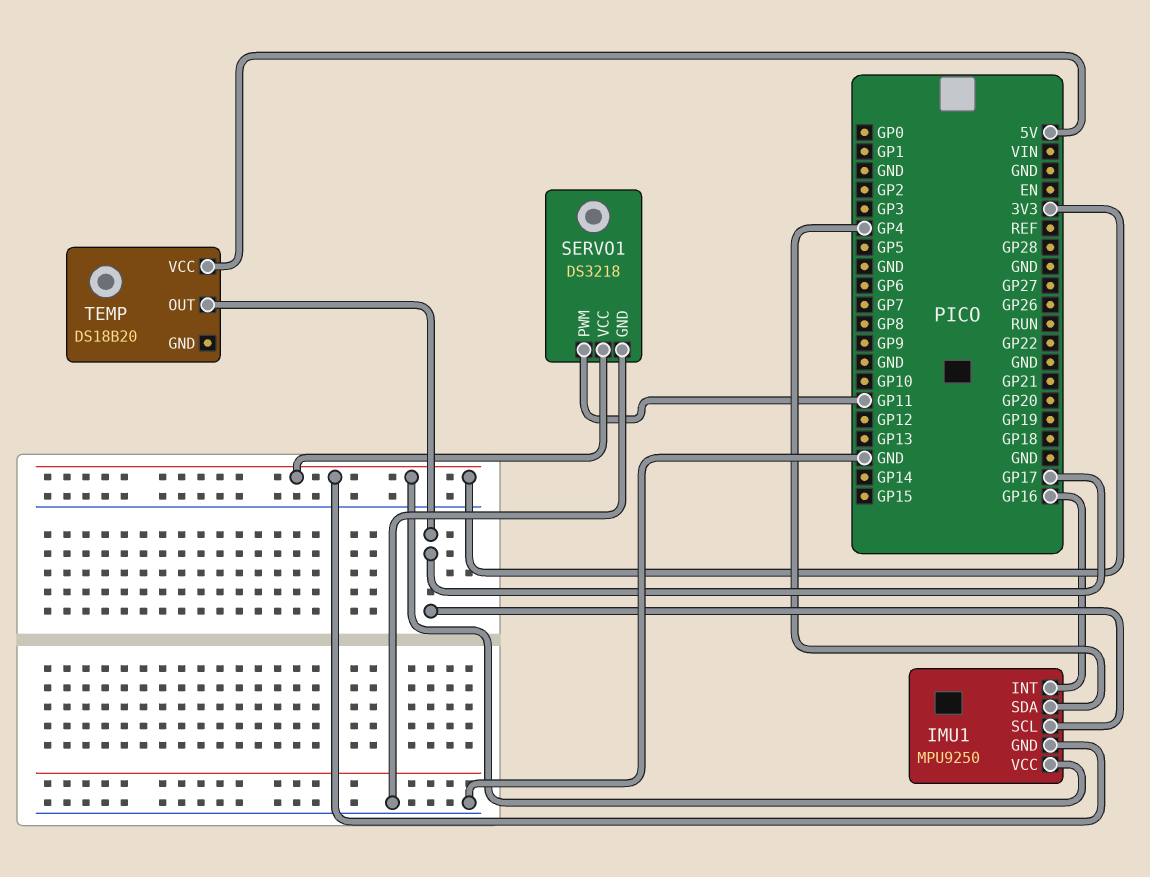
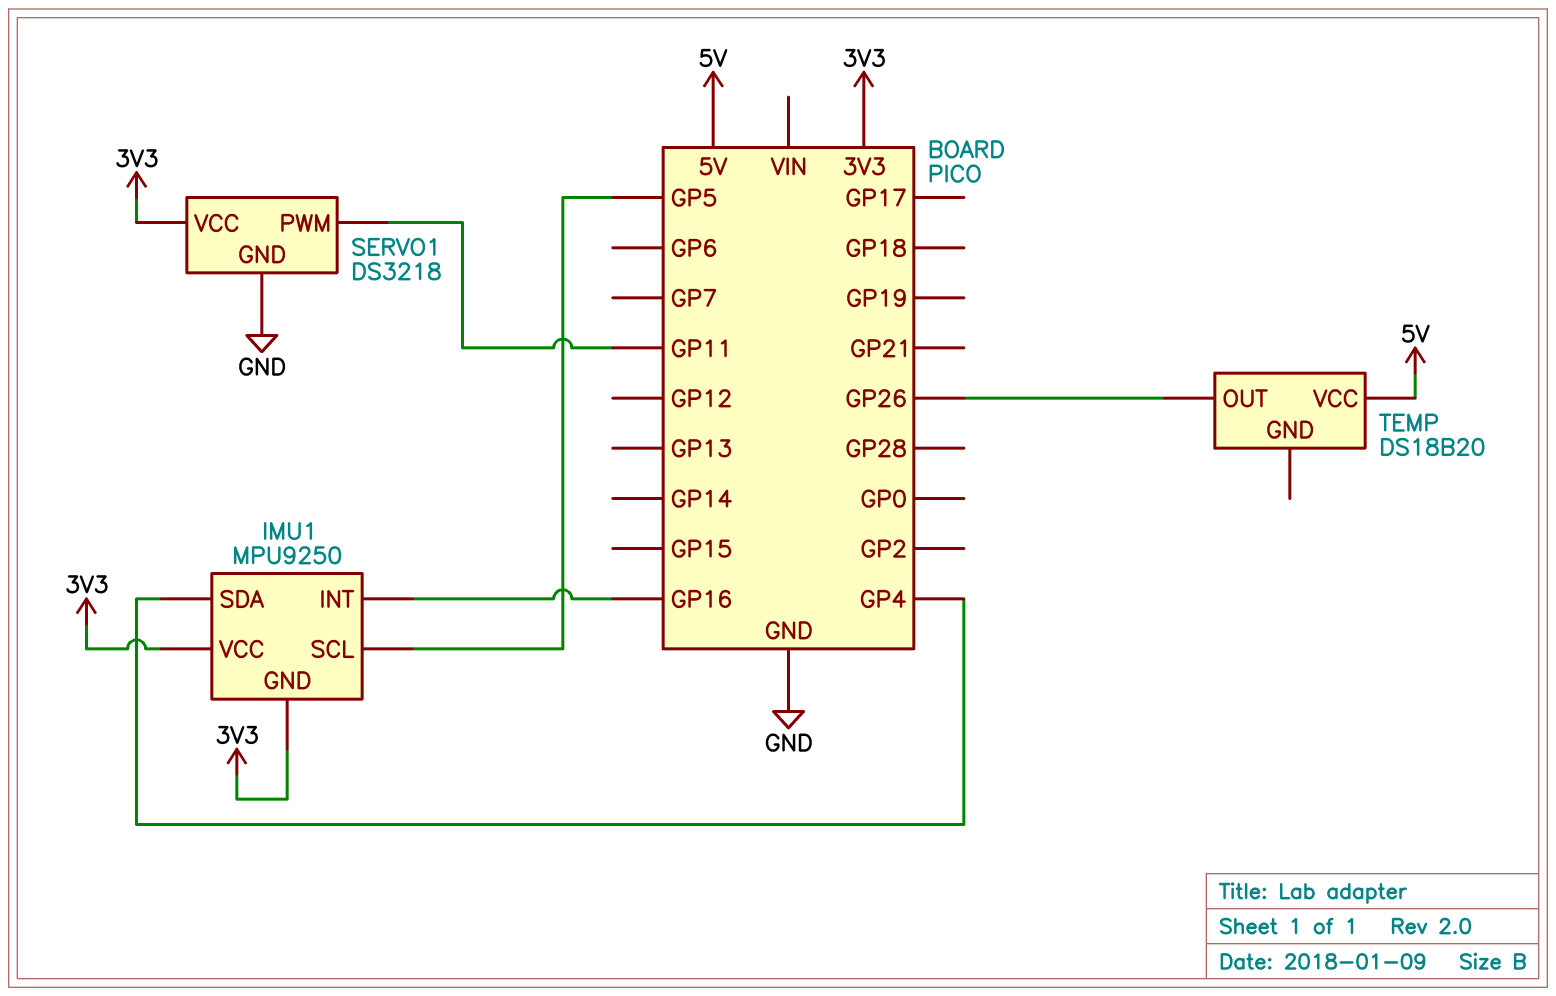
IMU1 pin SCL: GP17 -> GP5
TEMP pin OUT: GP17 -> GP26

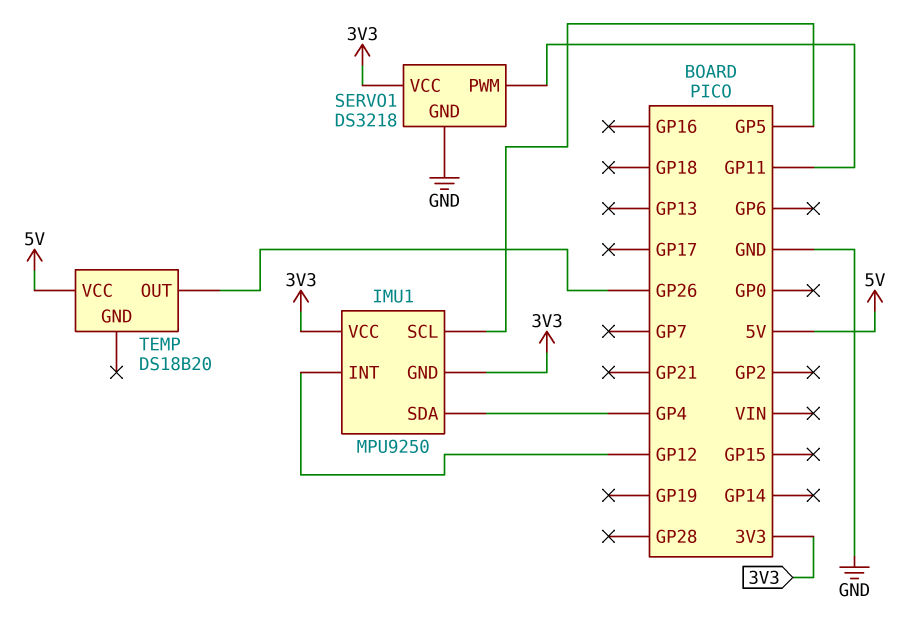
IMU1 pin INT: GP16 -> GP12

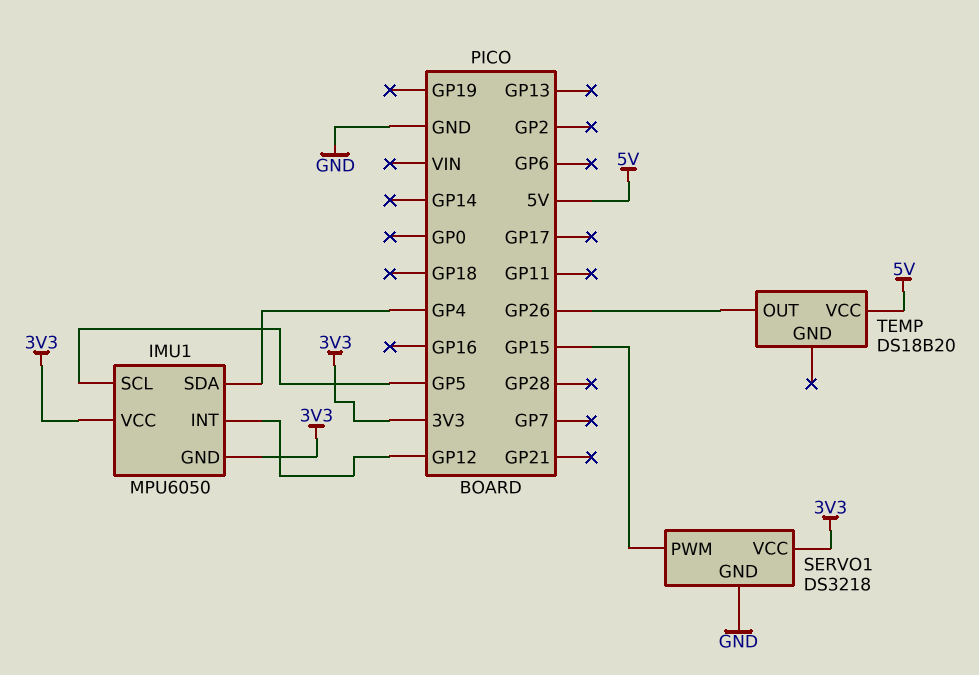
IMU1: MPU9250 -> MPU6050
SERVO1 pin PWM: GP11 -> GP15

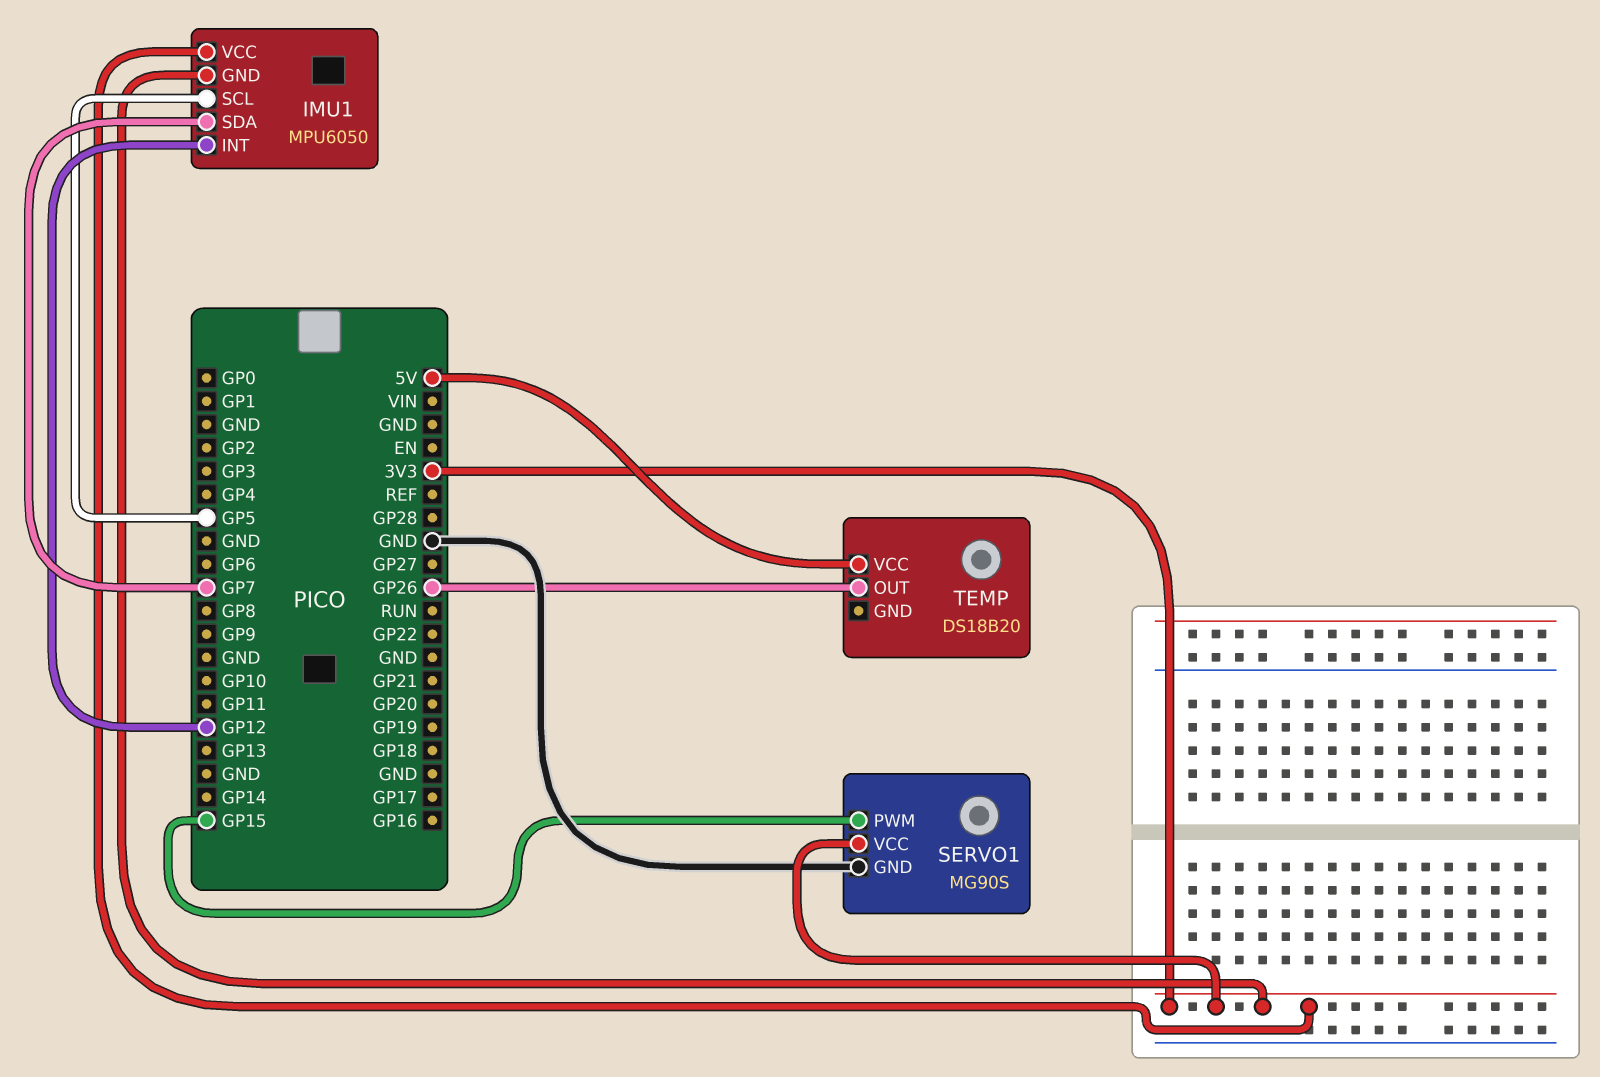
IMU1 pin SDA: GP4 -> GP7
SERVO1: DS3218 -> MG90S

